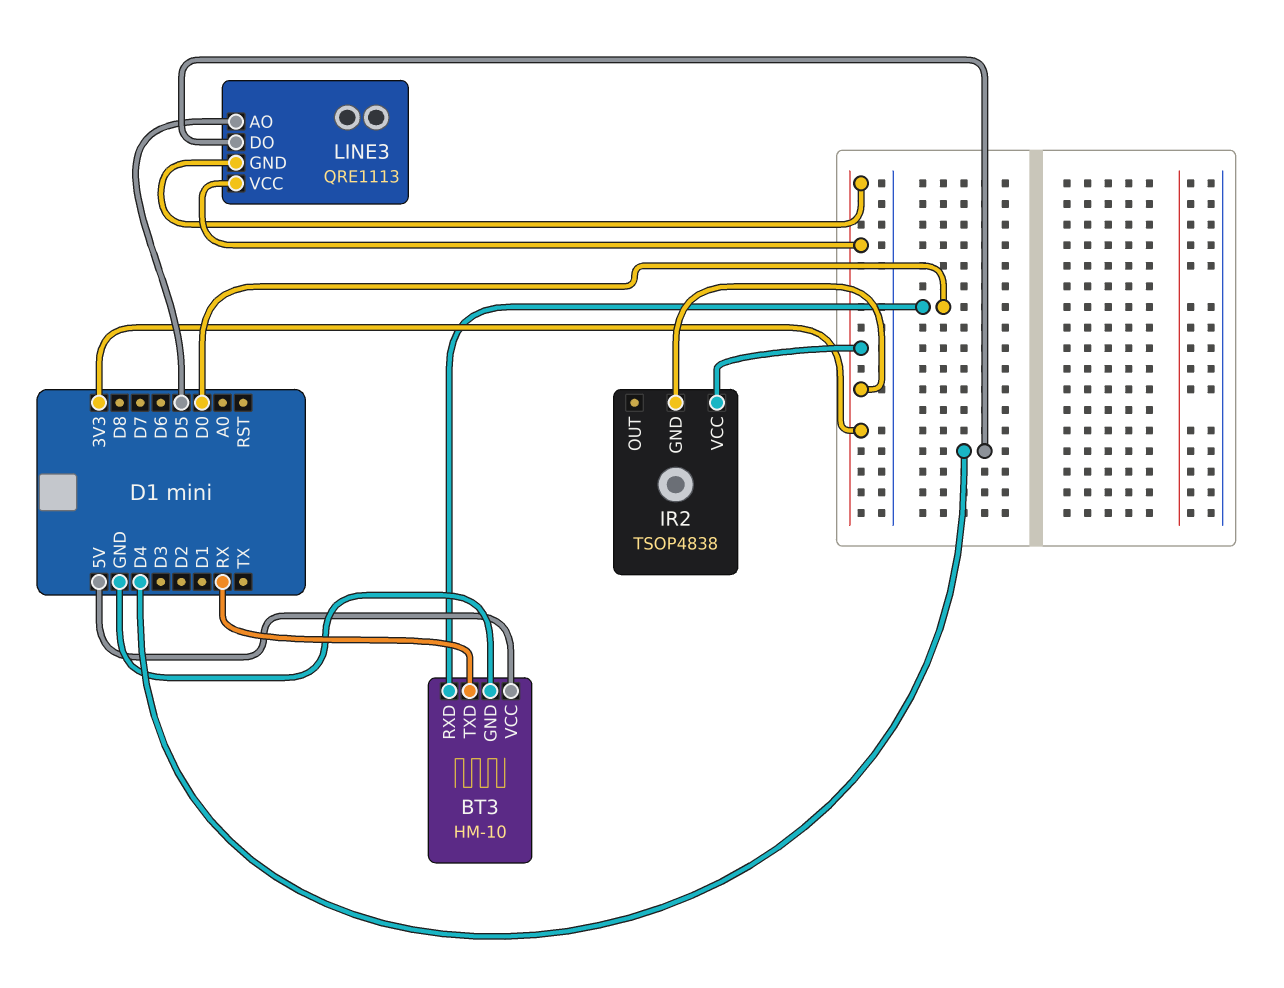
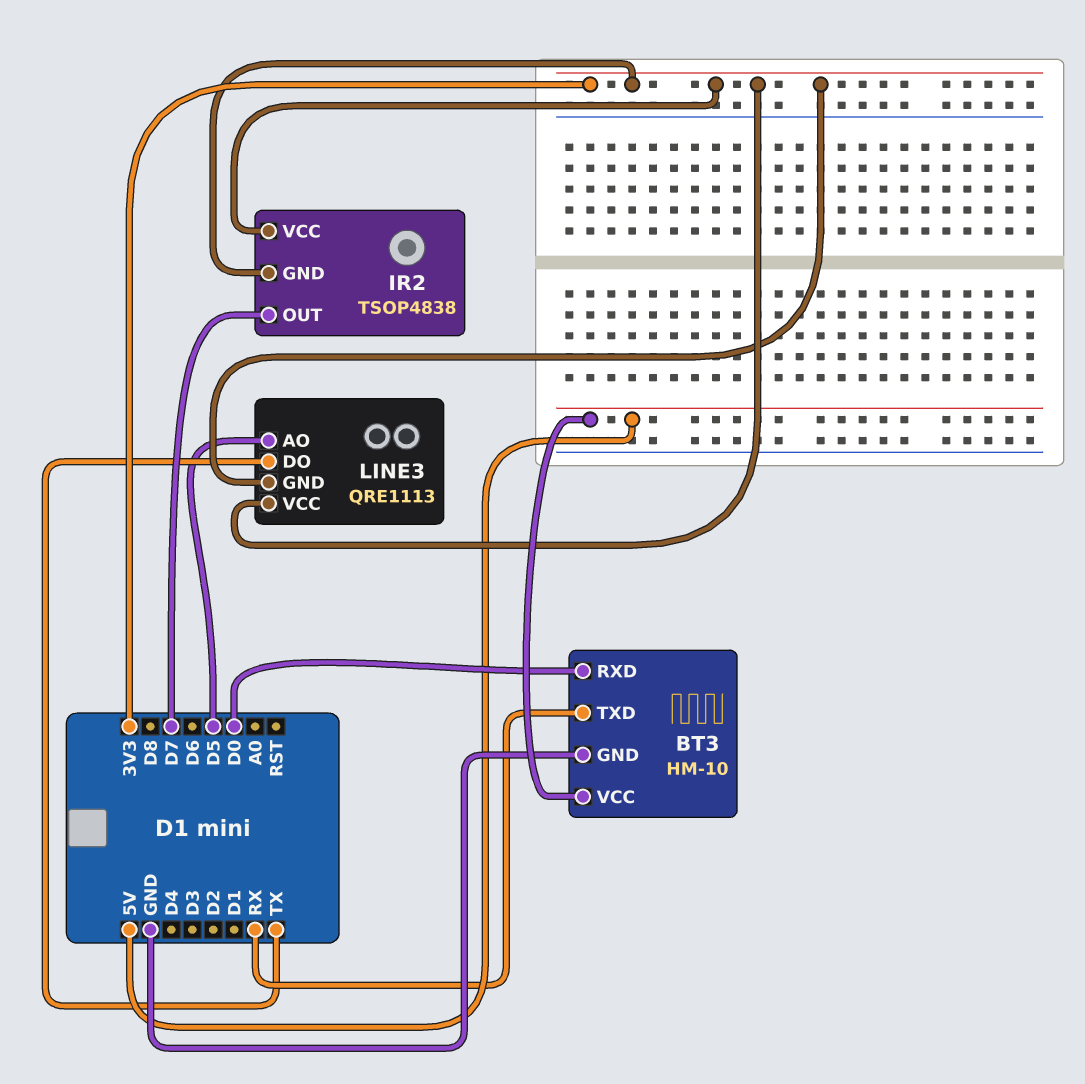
IR2 pin OUT: none -> D7
LINE3 pin DO: D4 -> TX

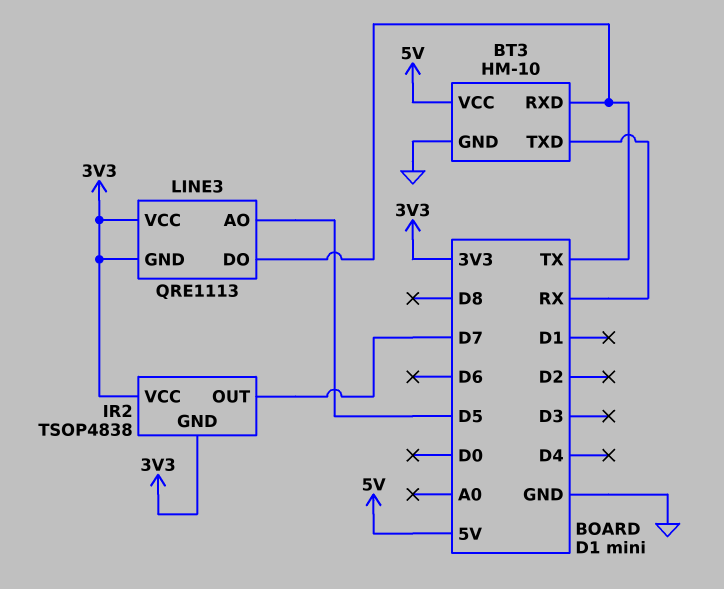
BT3 pin RXD: D0 -> TX

